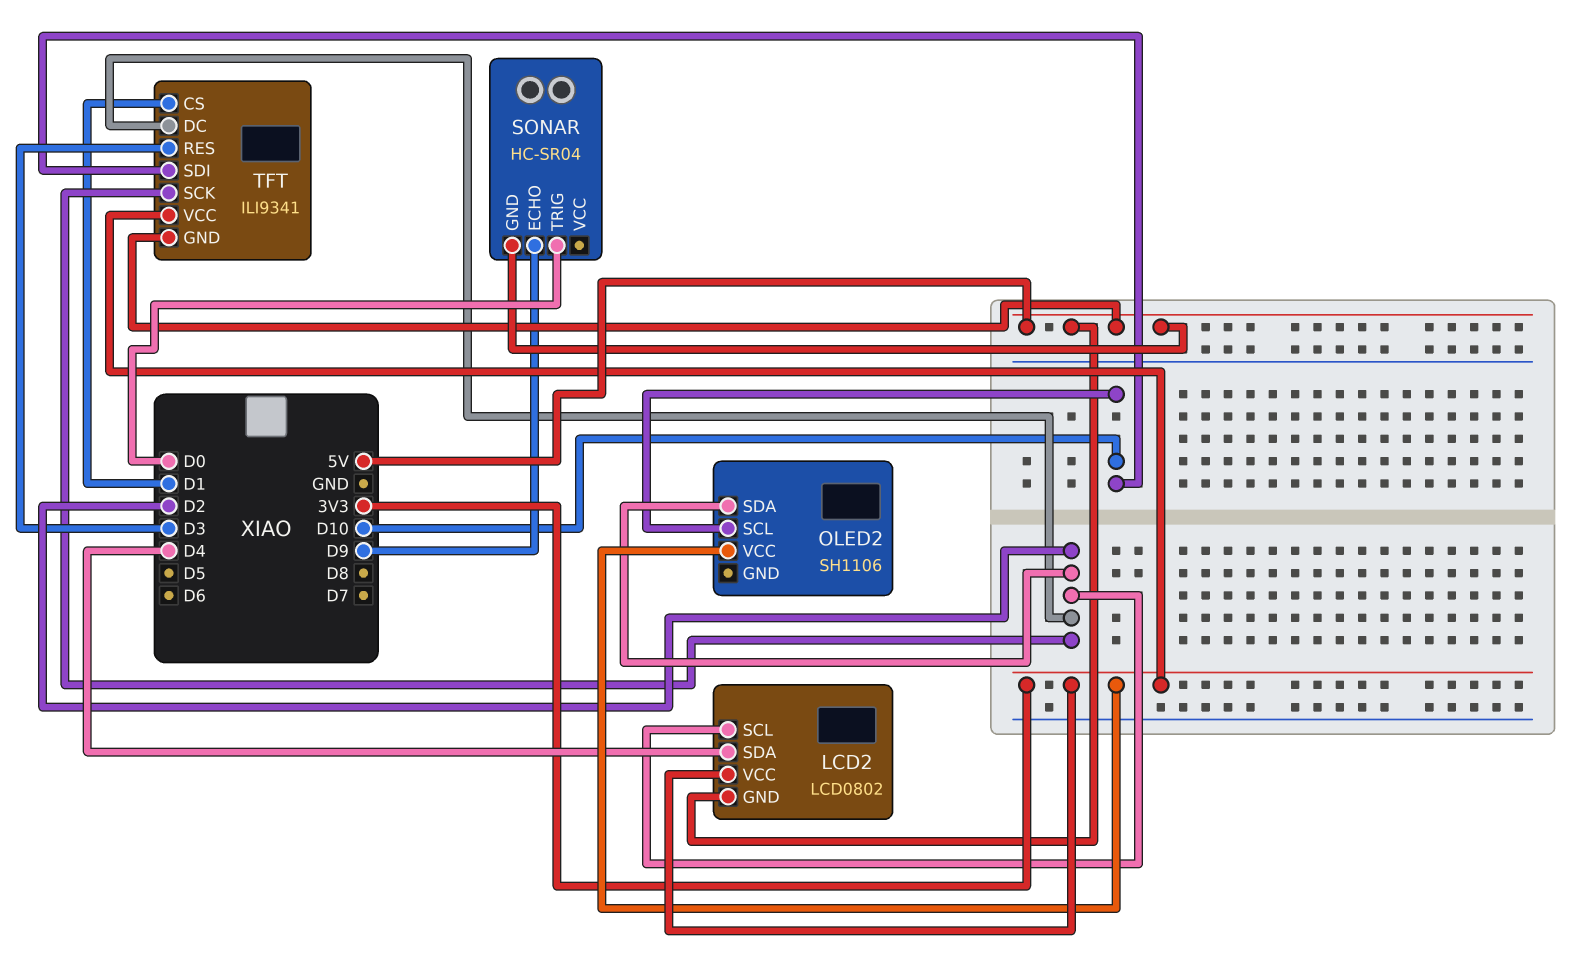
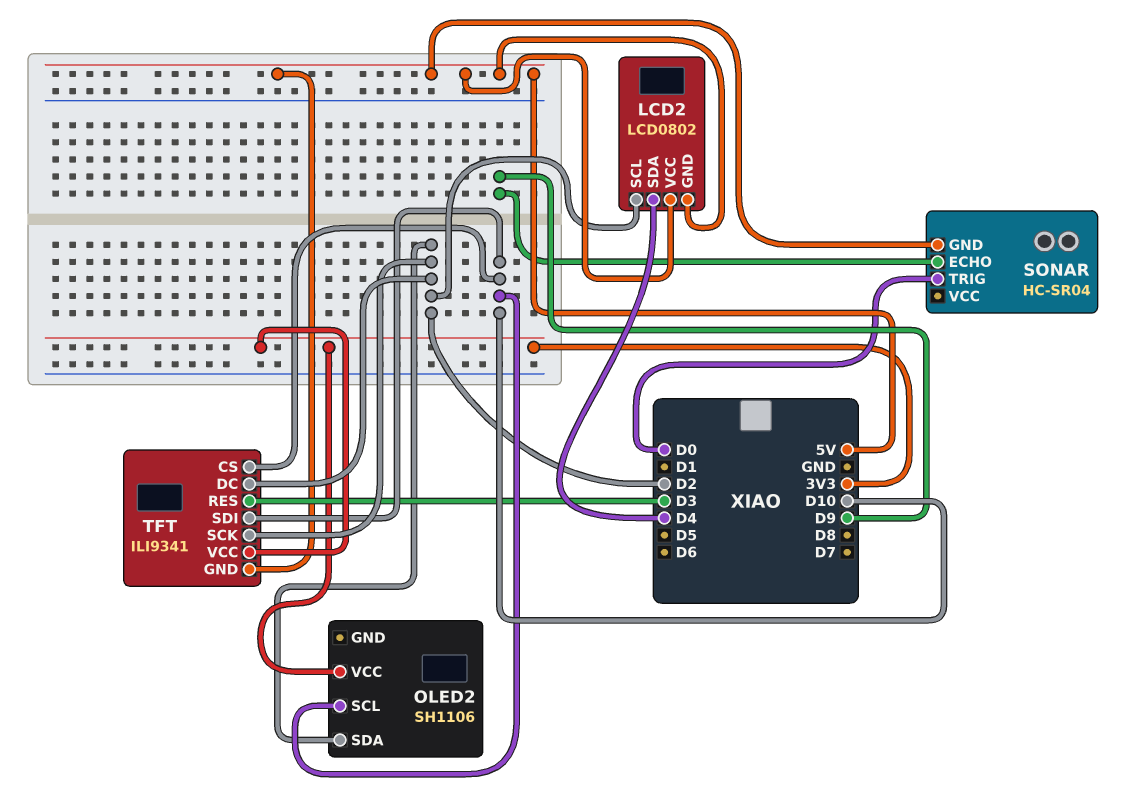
LCD2 pin VCC: 3V3 -> 5V
TFT pin CS: D1 -> D10

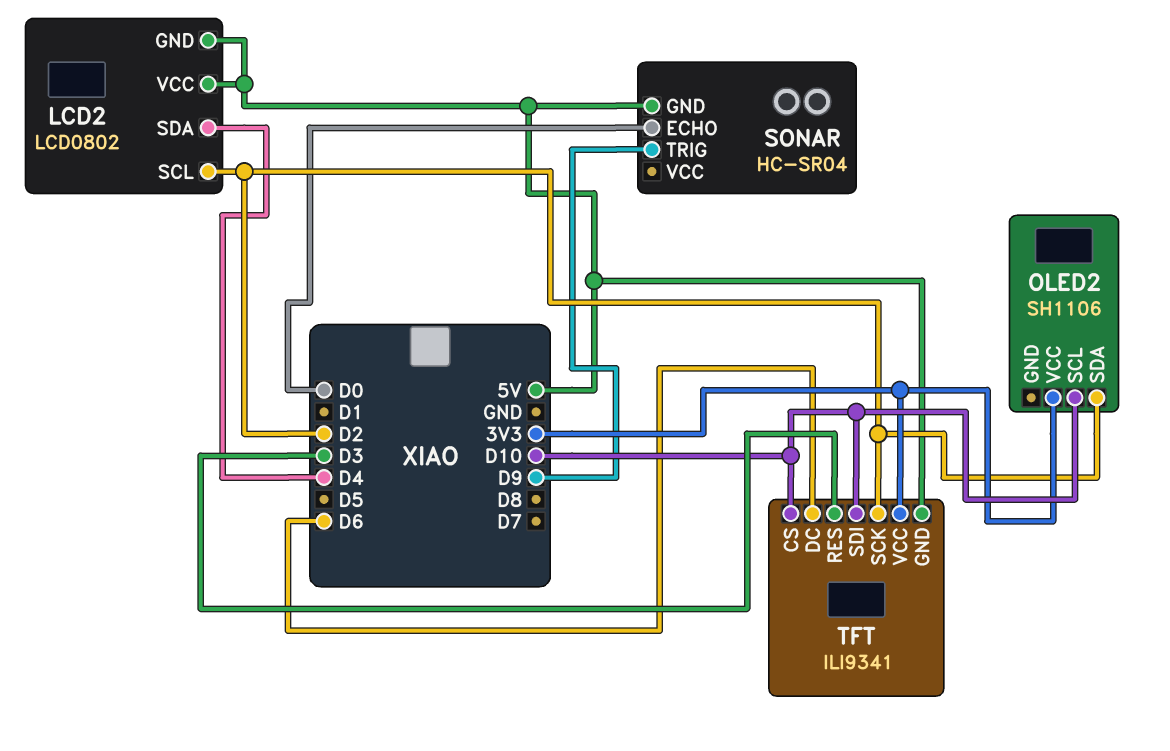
SONAR pin ECHO: D9 -> D0
SONAR pin TRIG: D0 -> D9
TFT pin DC: D2 -> D6

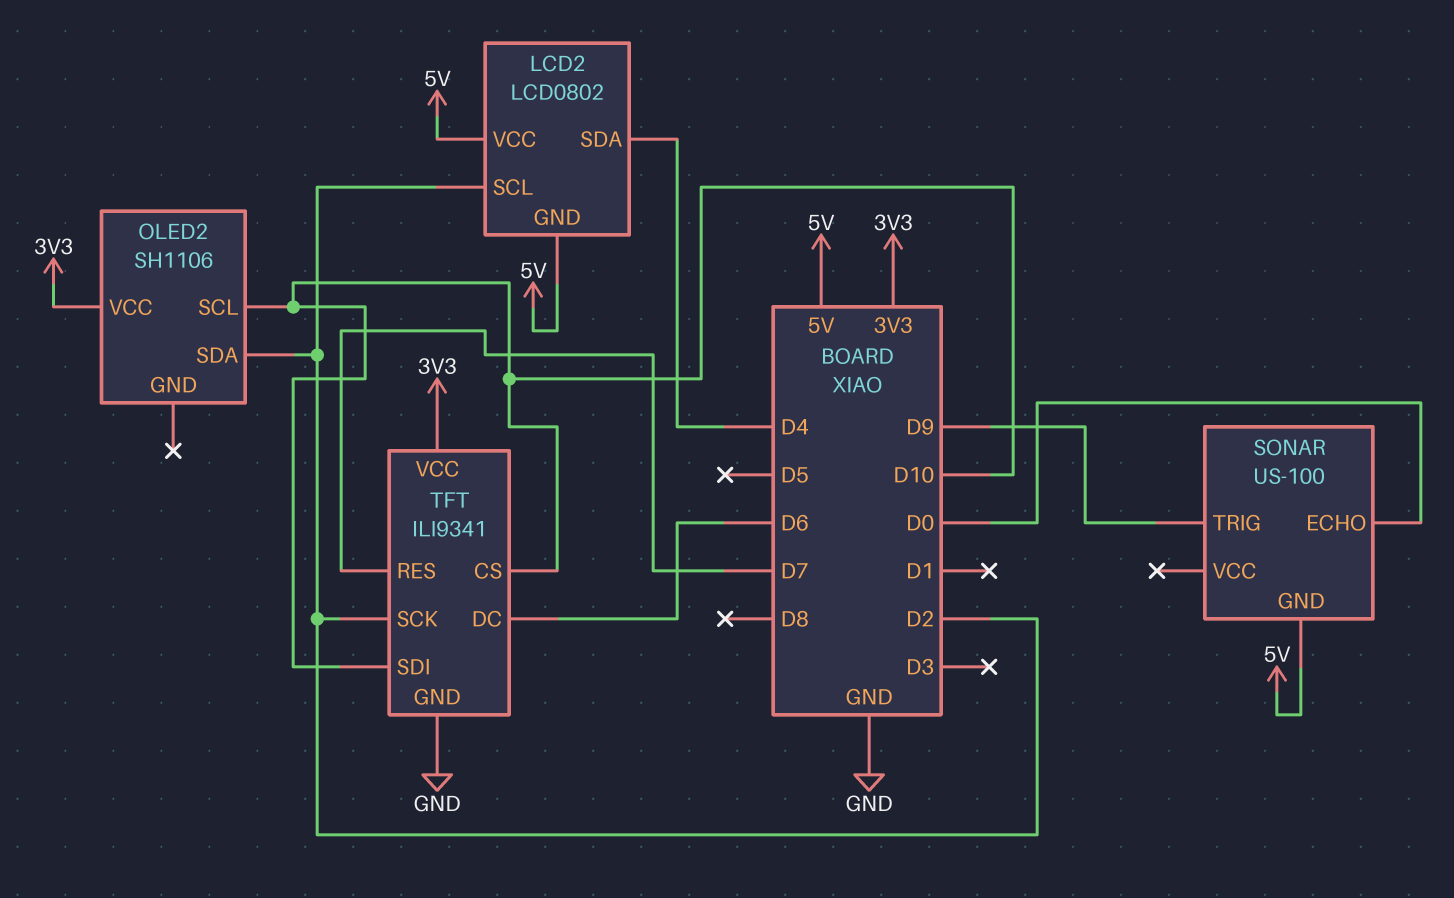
SONAR: HC-SR04 -> US-100
TFT pin GND: 5V -> GND
TFT pin RES: D3 -> D7

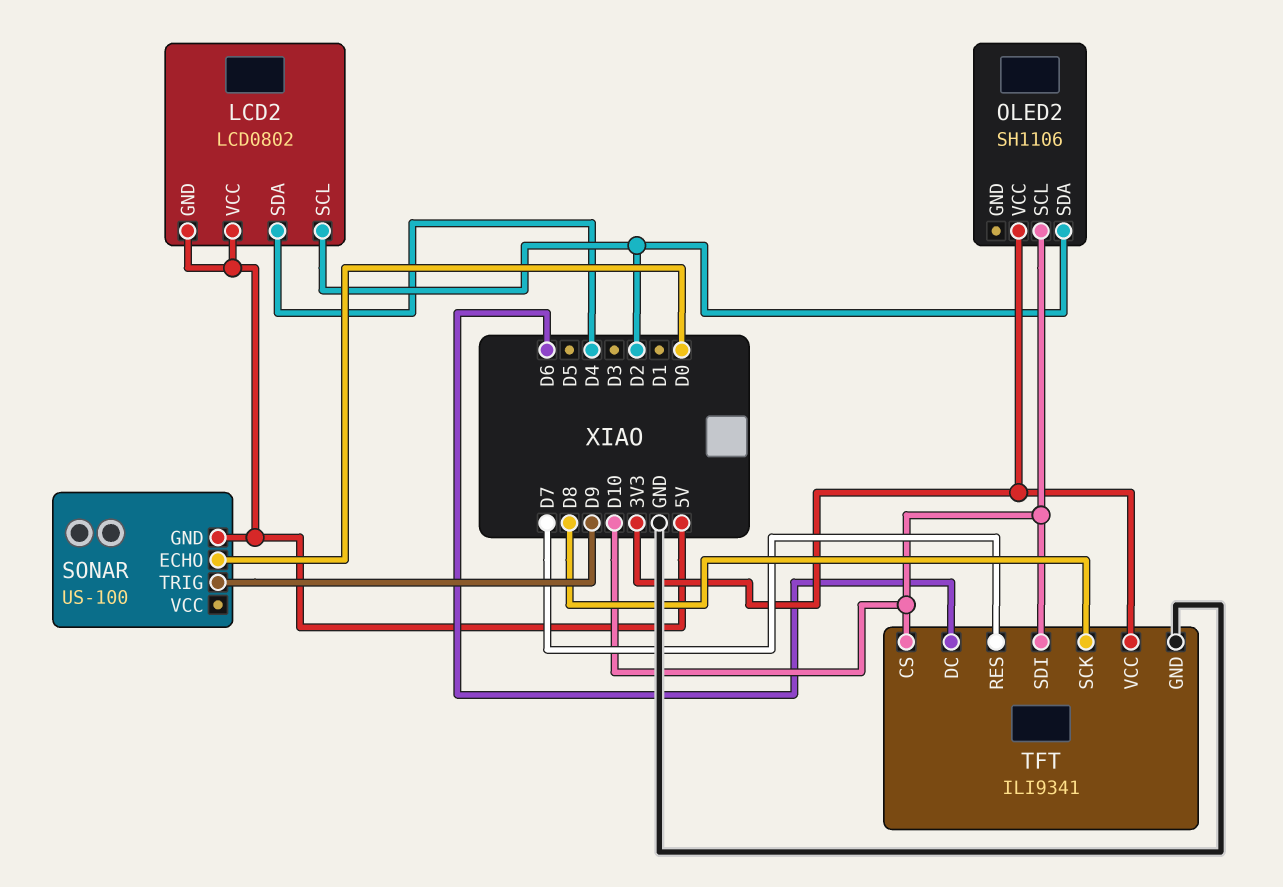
TFT pin SCK: D2 -> D8

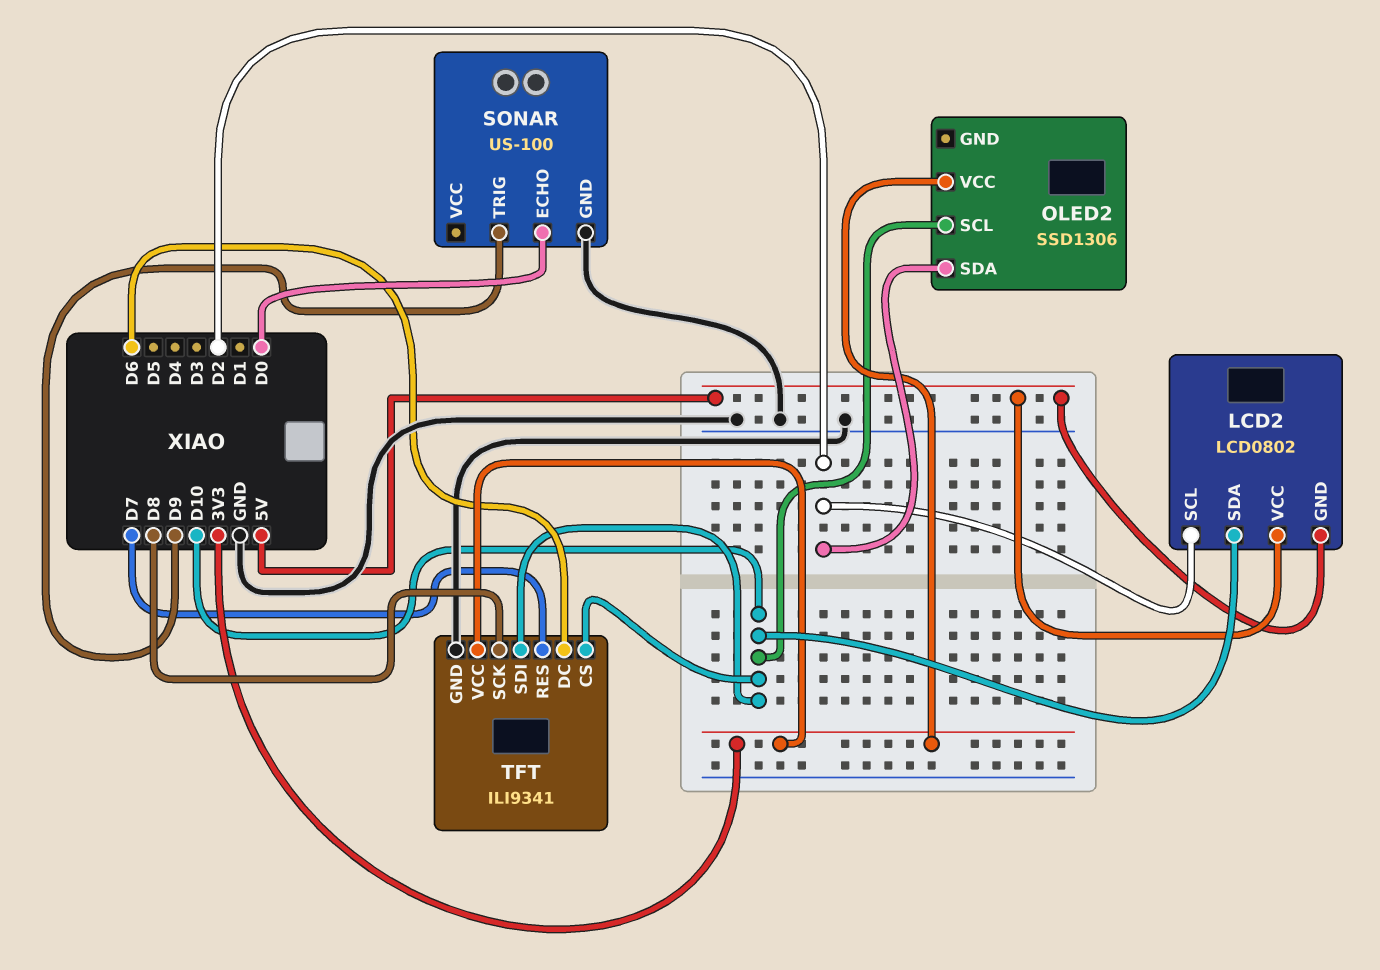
LCD2 pin SDA: D4 -> D10
OLED2: SH1106 -> SSD1306
SONAR pin GND: 5V -> GND

